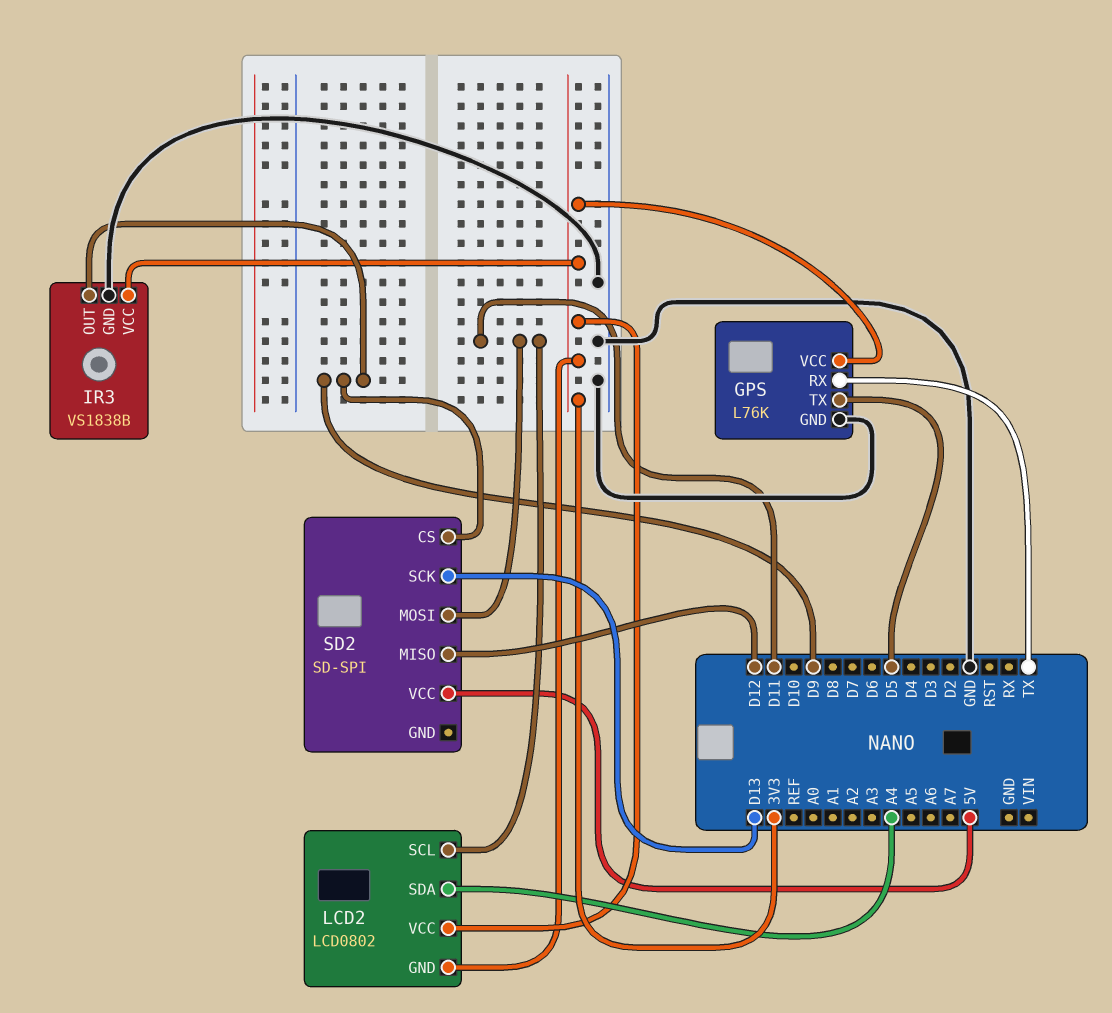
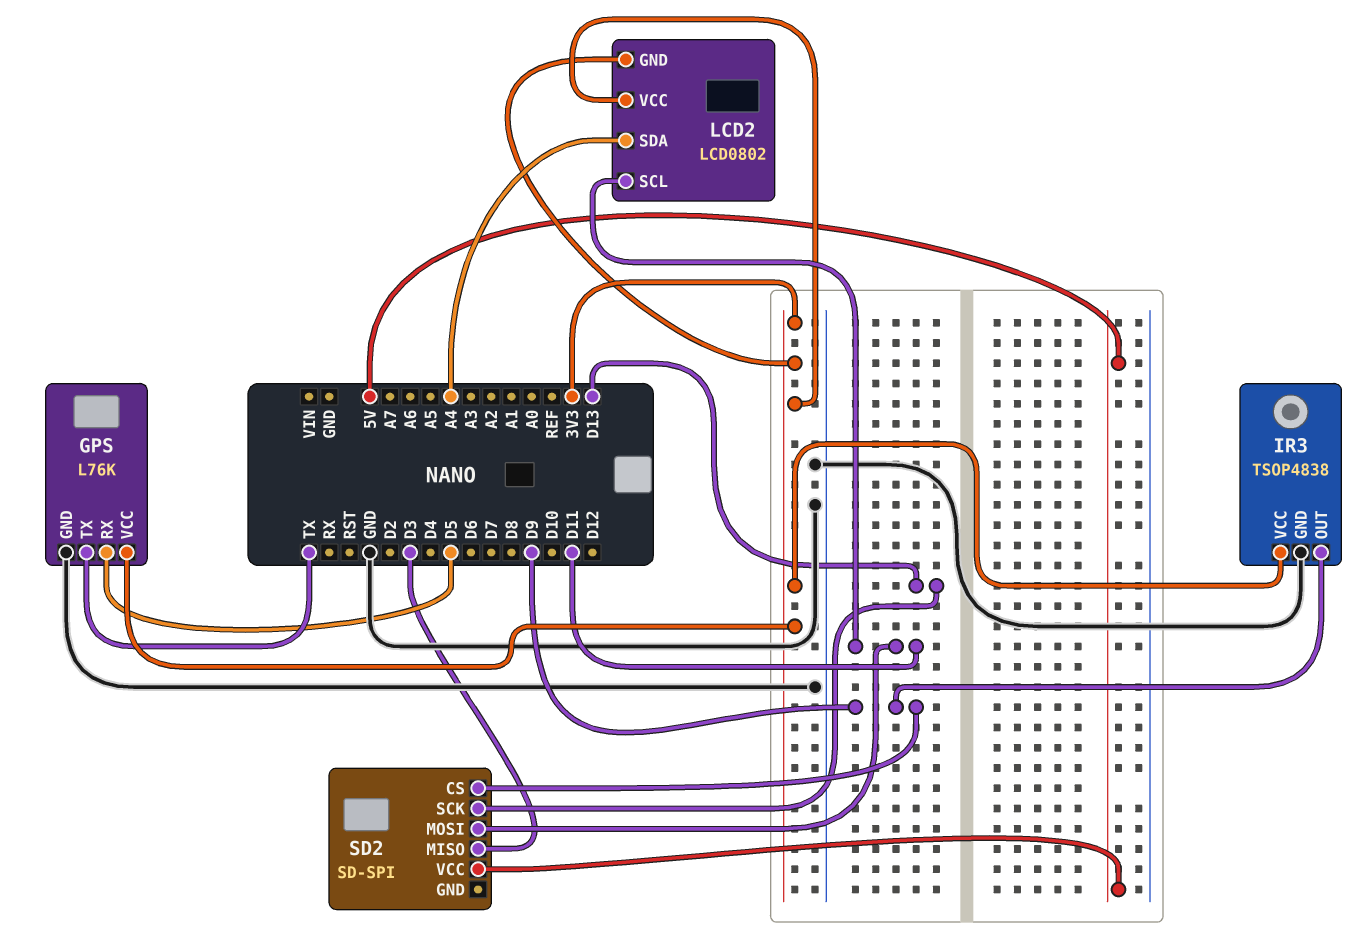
GPS pin RX: TX -> D5
GPS pin TX: D5 -> TX
IR3: VS1838B -> TSOP4838
SD2 pin MISO: D12 -> D3

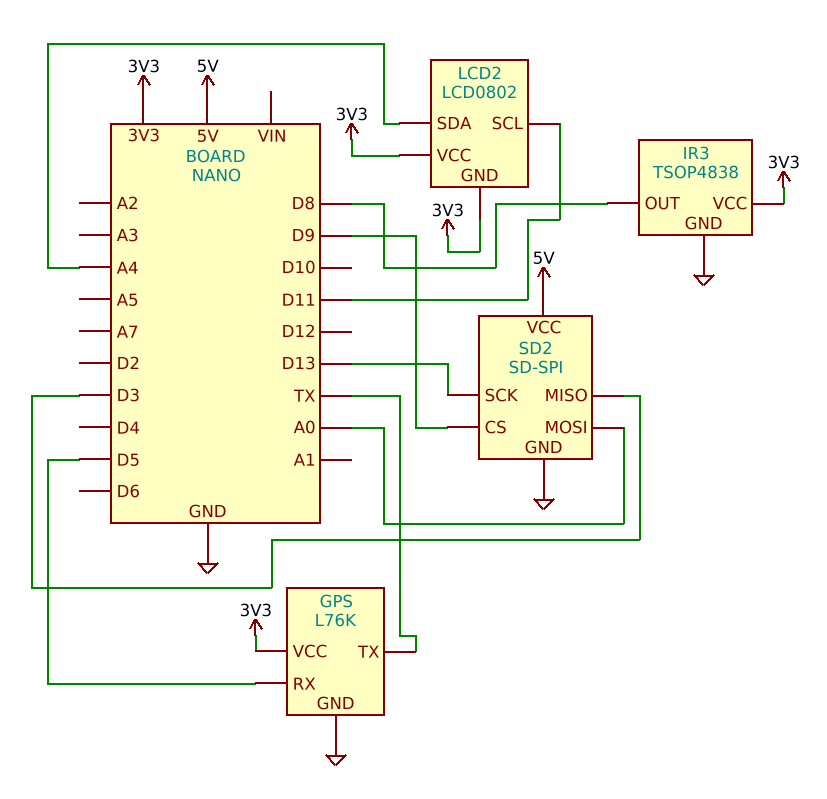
IR3 pin OUT: D9 -> D8
SD2 pin GND: none -> GND
SD2 pin MOSI: D11 -> A0

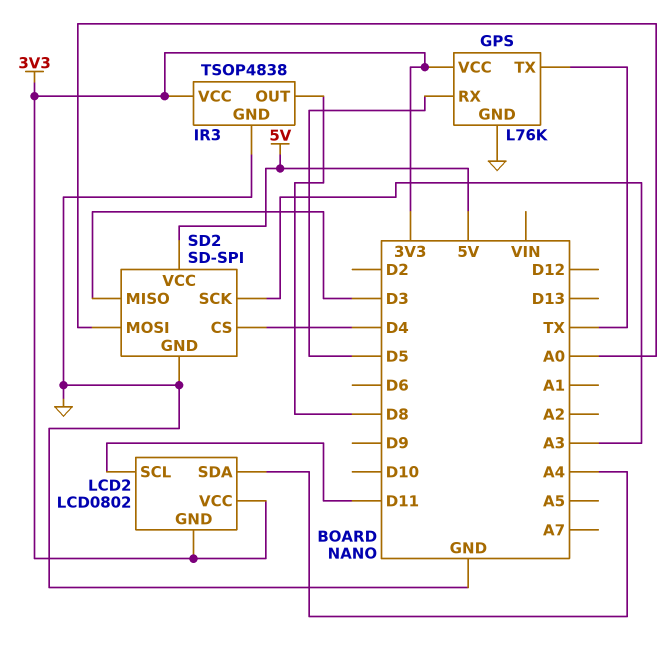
SD2 pin CS: D9 -> D4
SD2 pin SCK: D13 -> A3

